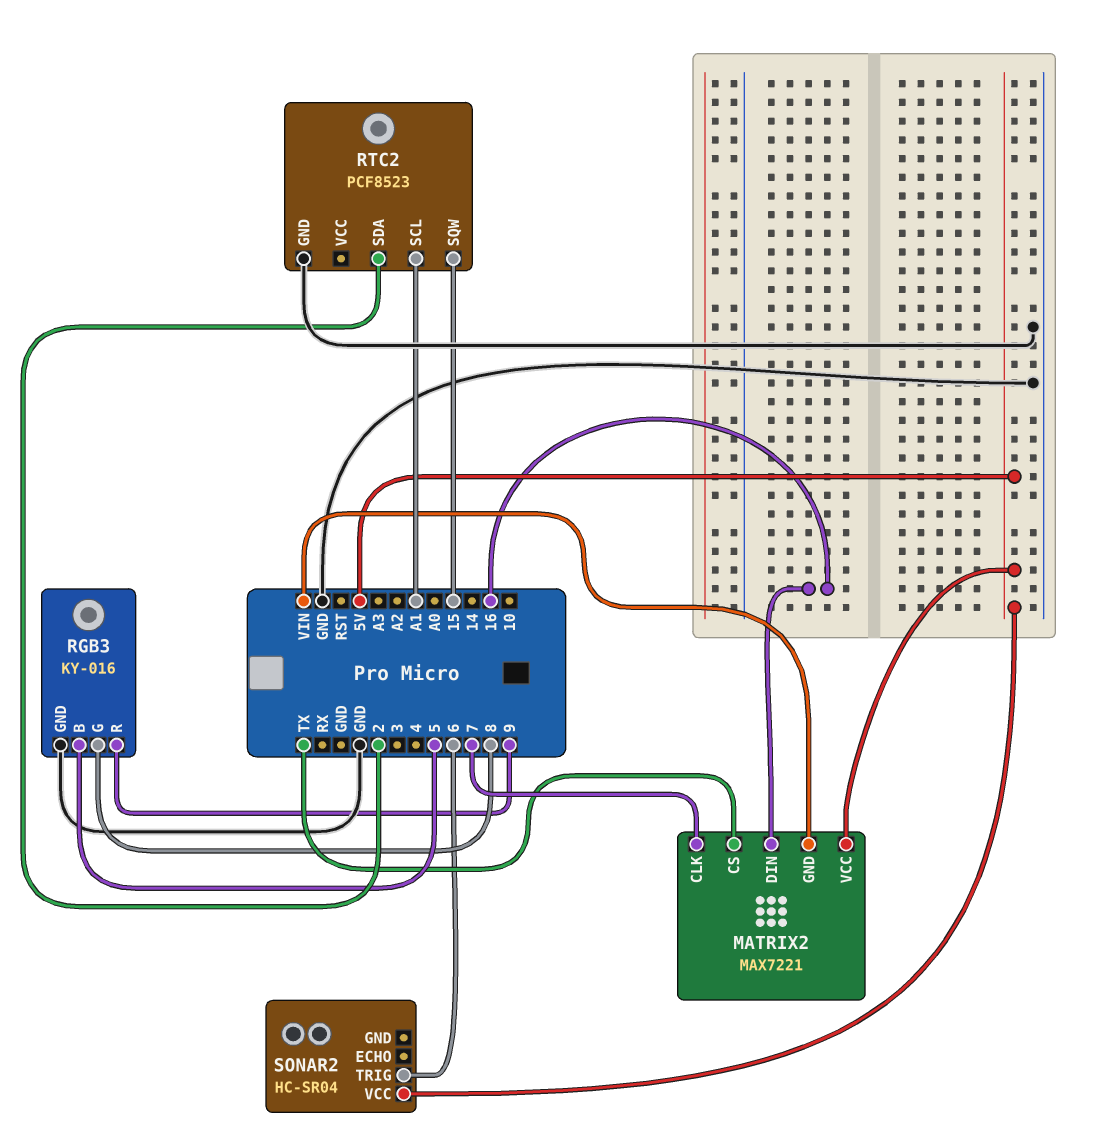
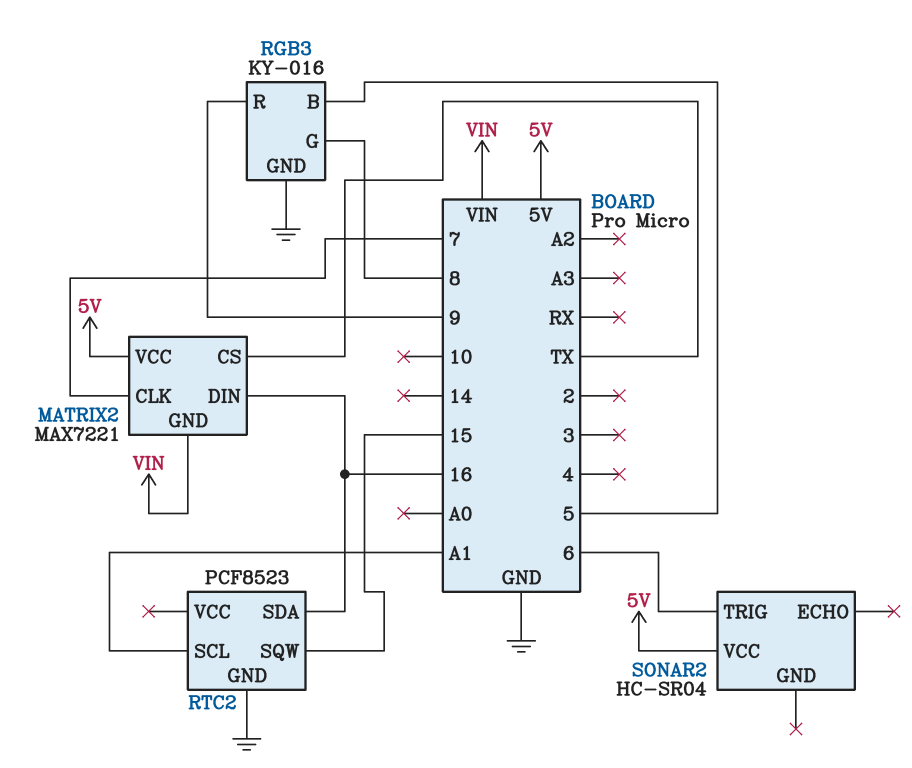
RTC2 pin SDA: 2 -> 16

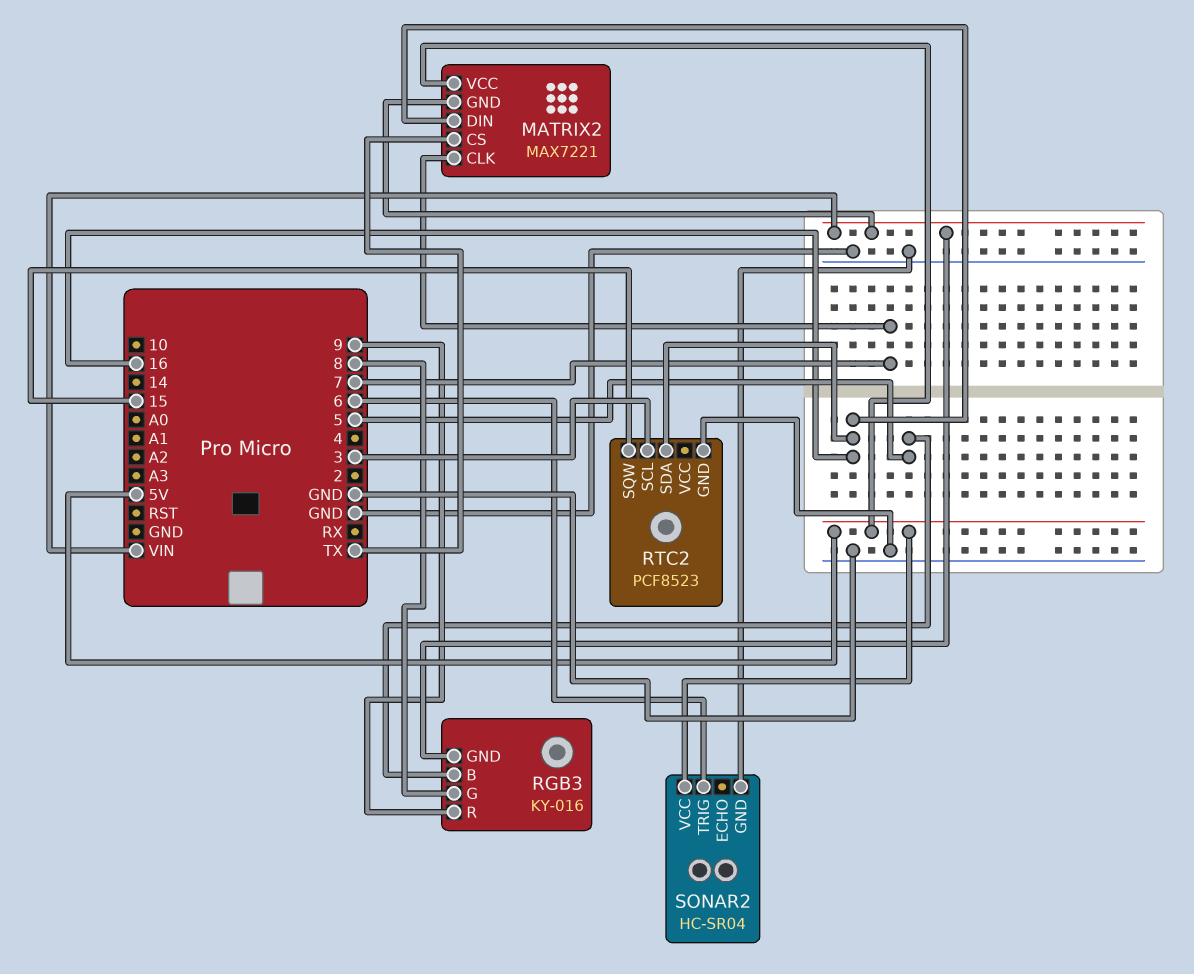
RGB3 pin GND: GND -> VIN
RTC2 pin SCL: A1 -> 3
SONAR2 pin GND: none -> GND

